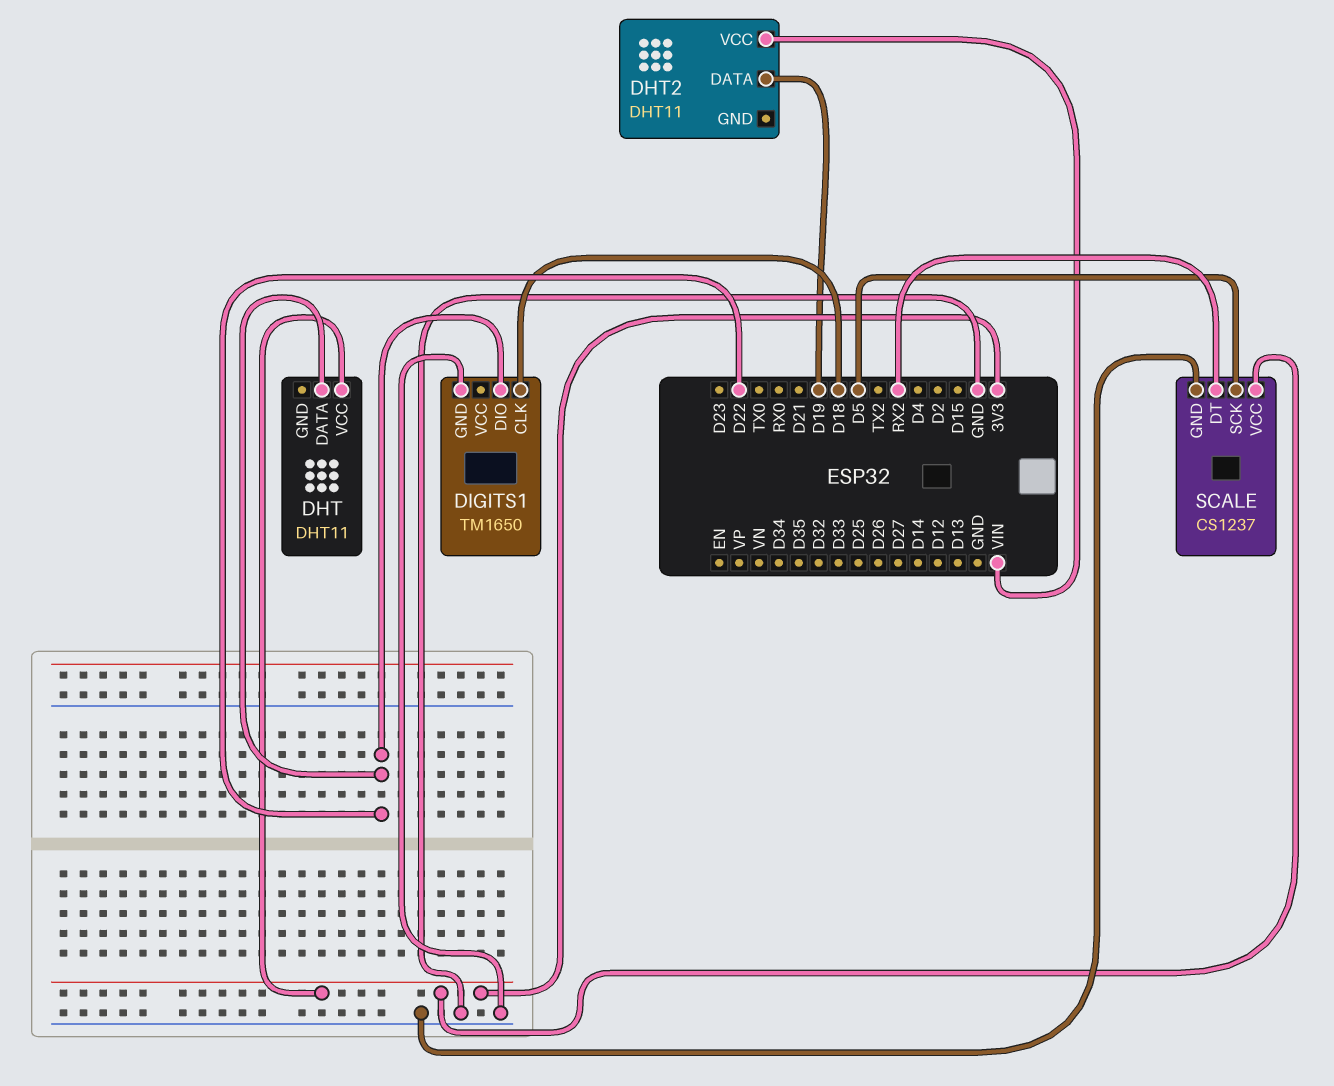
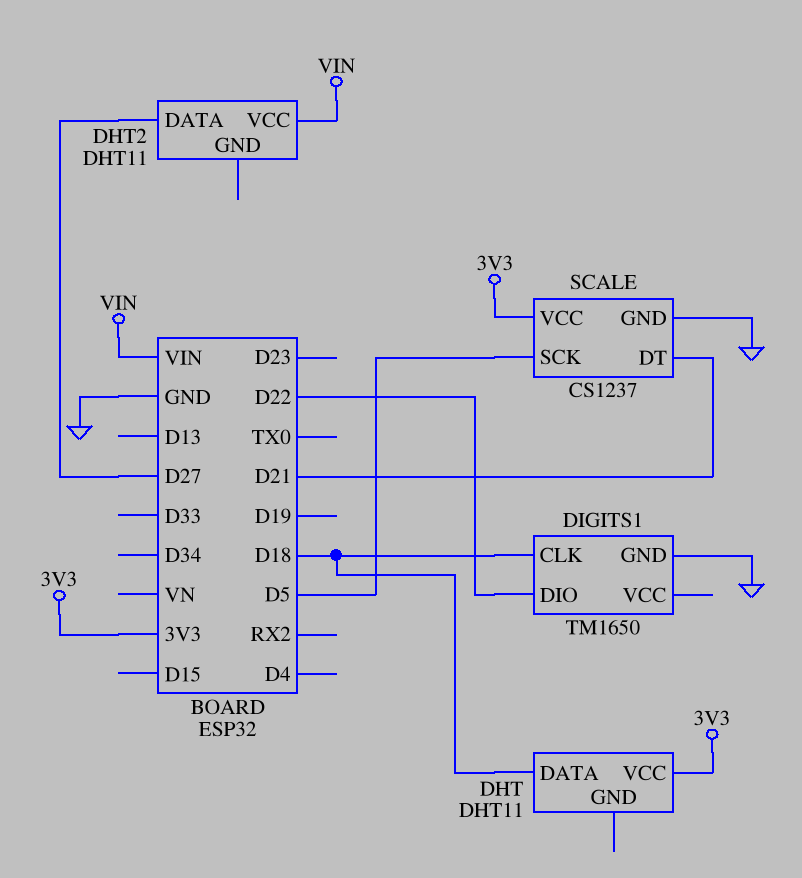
DHT pin DATA: D22 -> D18
DHT2 pin DATA: D19 -> D27
SCALE pin DT: RX2 -> D21

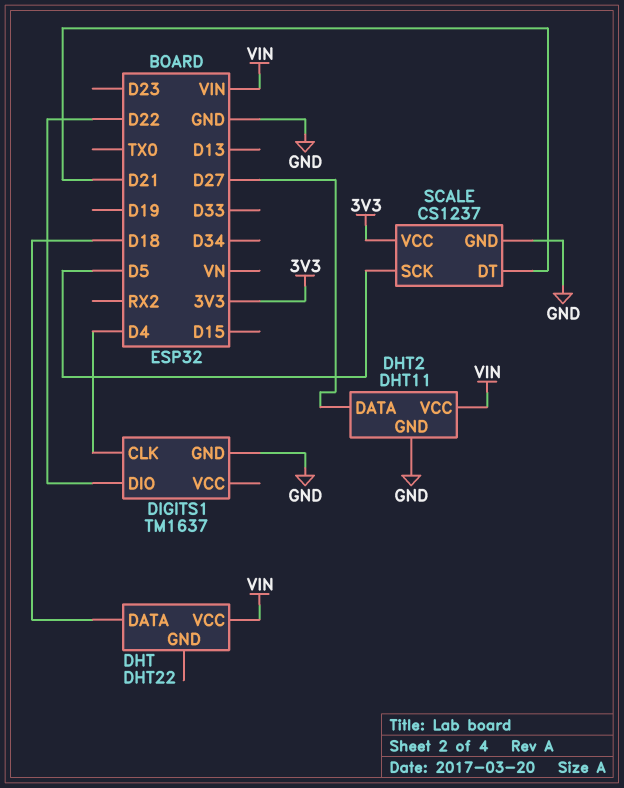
DHT: DHT11 -> DHT22
DHT pin VCC: 3V3 -> VIN
DHT2 pin GND: none -> GND
DIGITS1: TM1650 -> TM1637
DIGITS1 pin CLK: D18 -> D4

